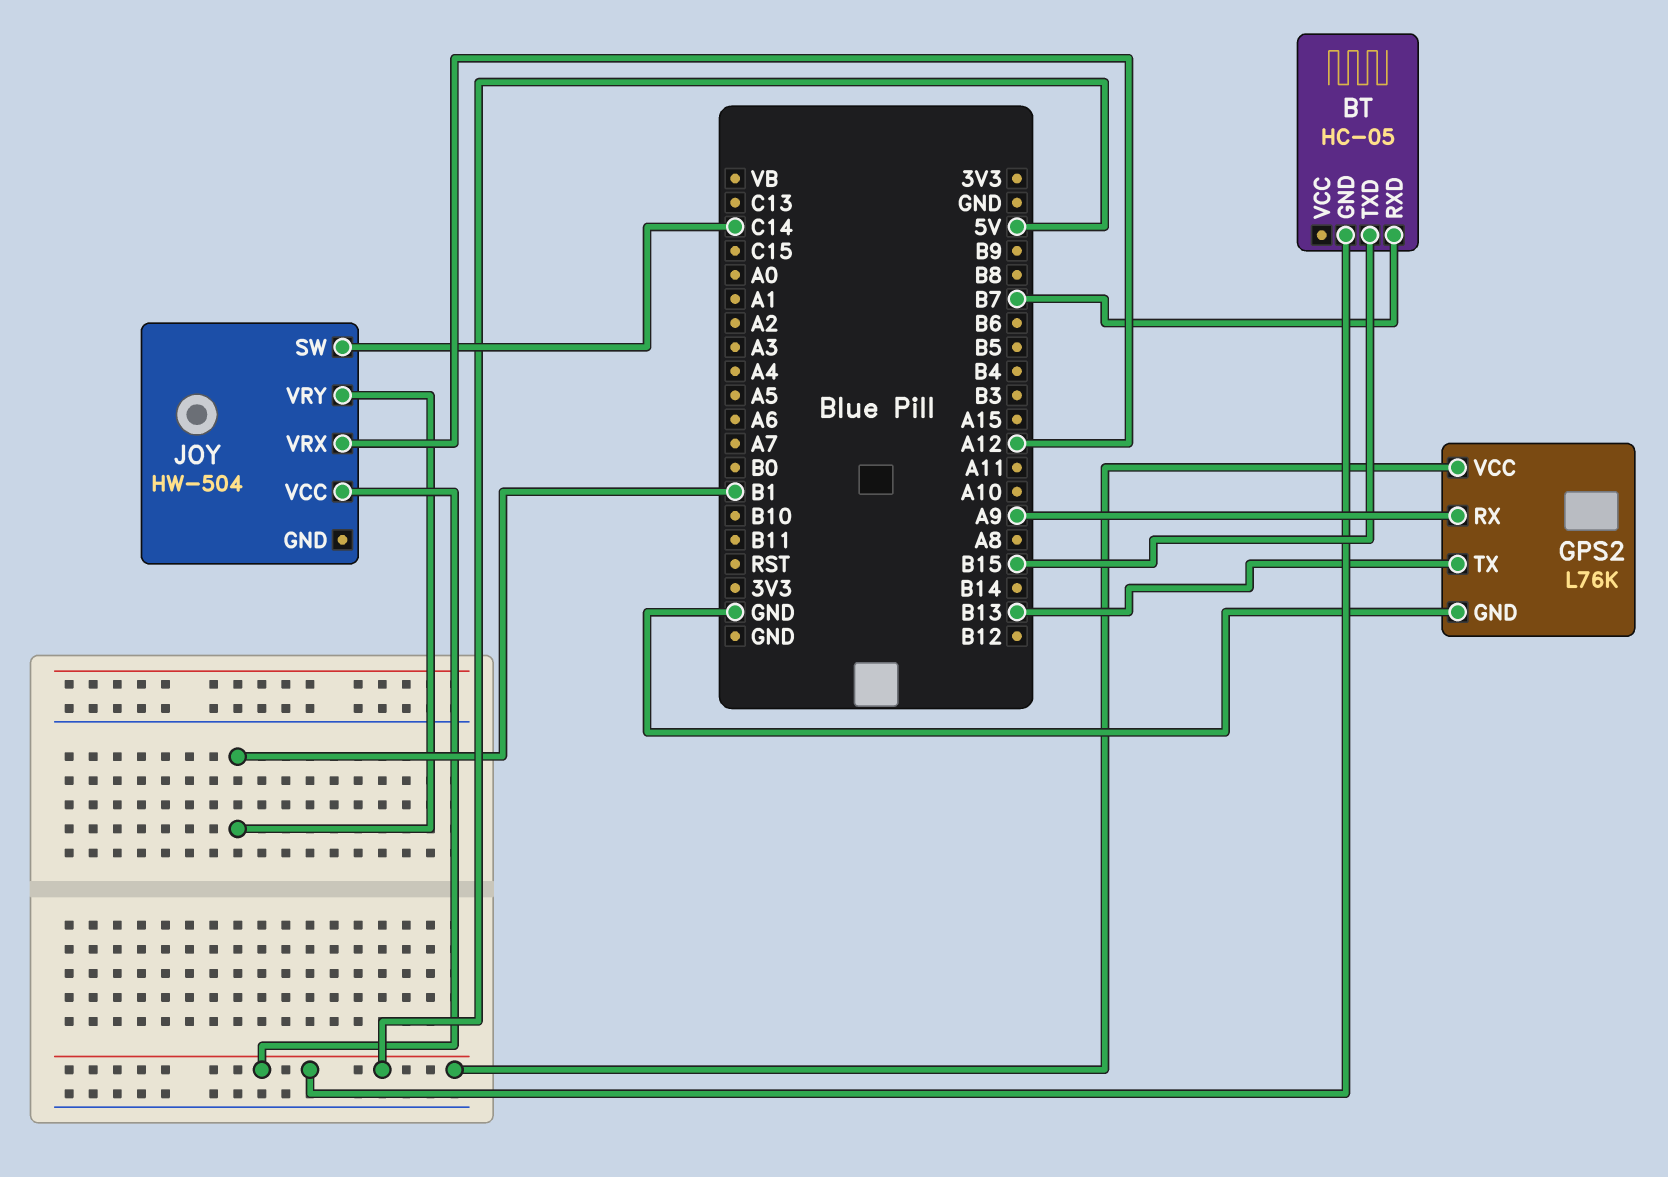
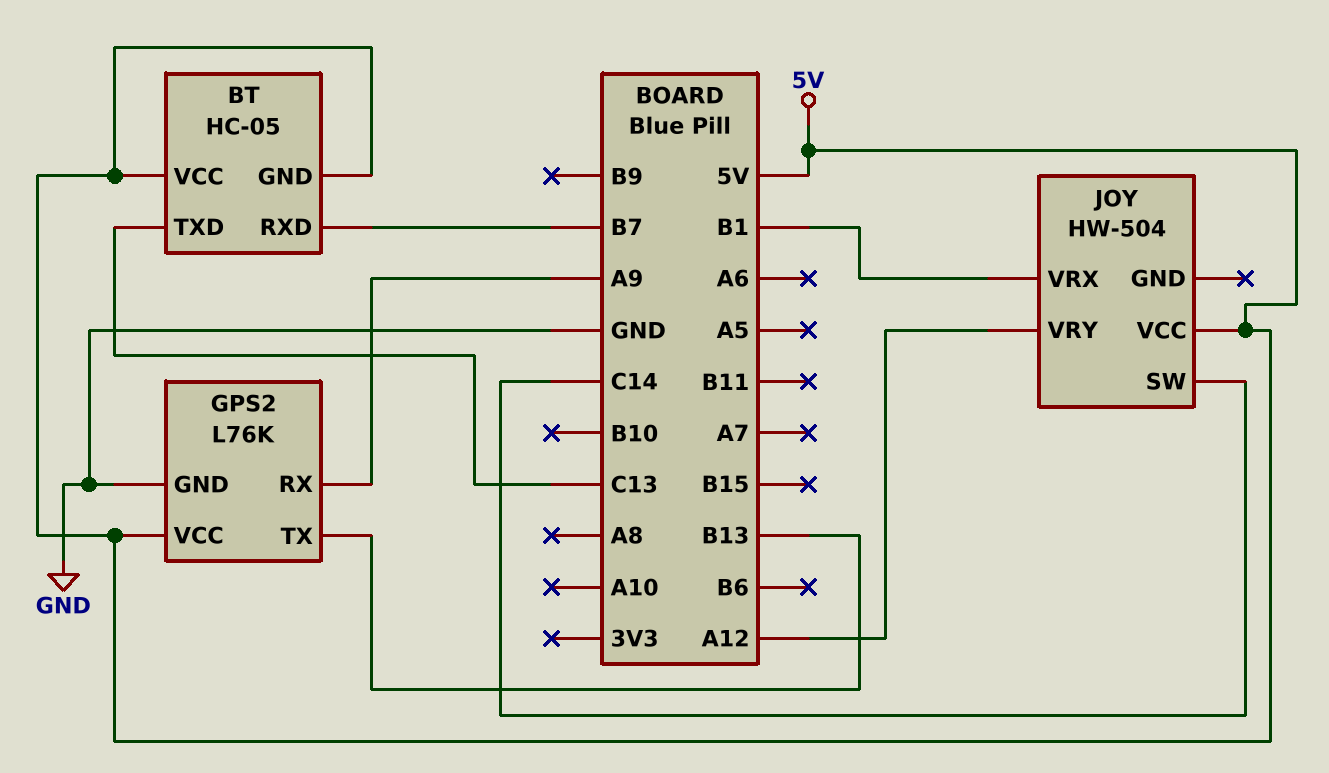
BT pin TXD: B15 -> C13
BT pin VCC: none -> 5V
JOY pin VRX: A12 -> B1
JOY pin VRY: B1 -> A12

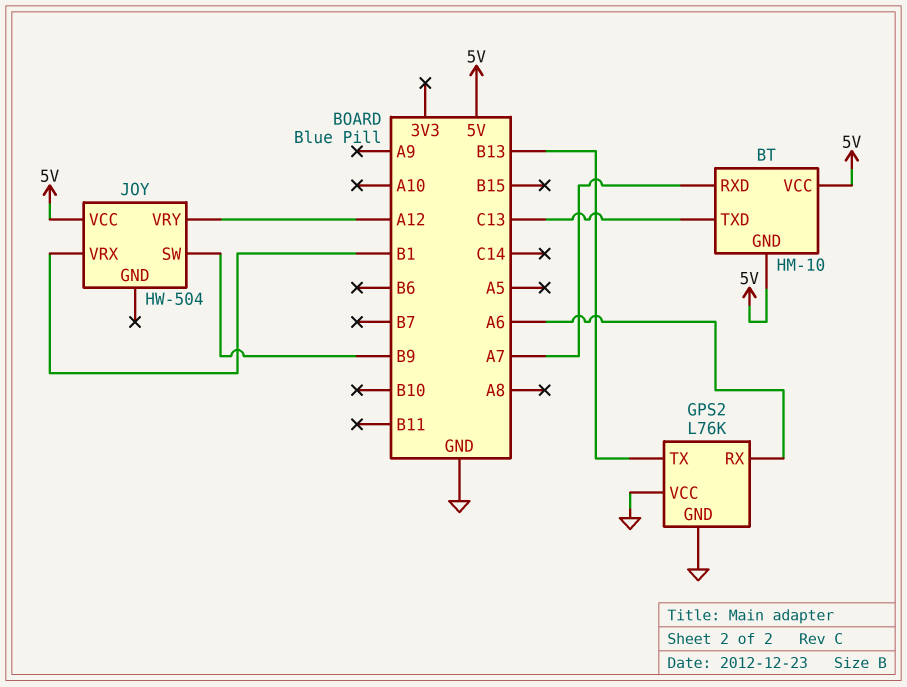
BT: HC-05 -> HM-10
BT pin RXD: B7 -> A7
GPS2 pin RX: A9 -> A6
GPS2 pin VCC: 5V -> GND
JOY pin SW: C14 -> B9

